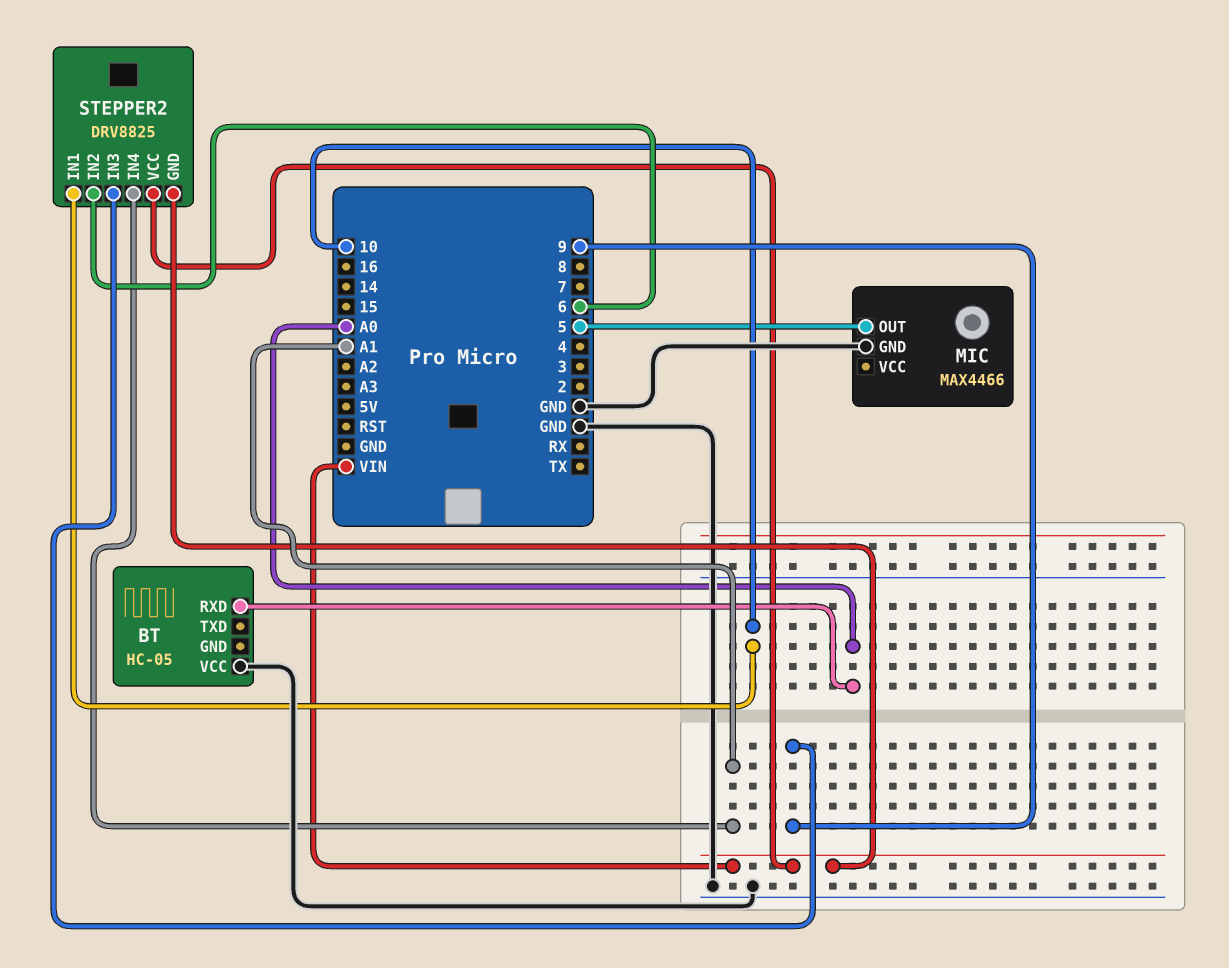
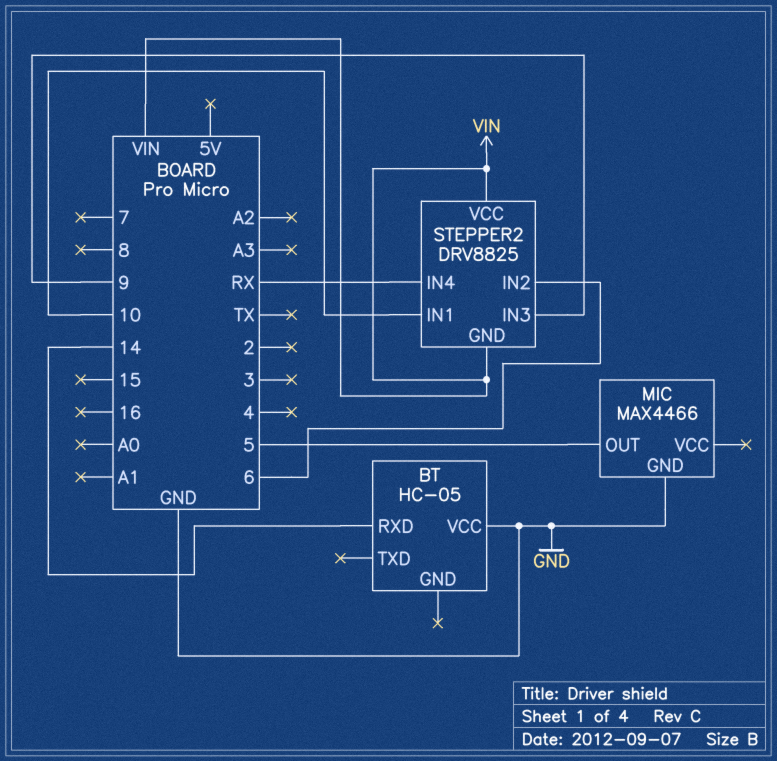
BT pin RXD: A0 -> 14
STEPPER2 pin IN4: A1 -> RX

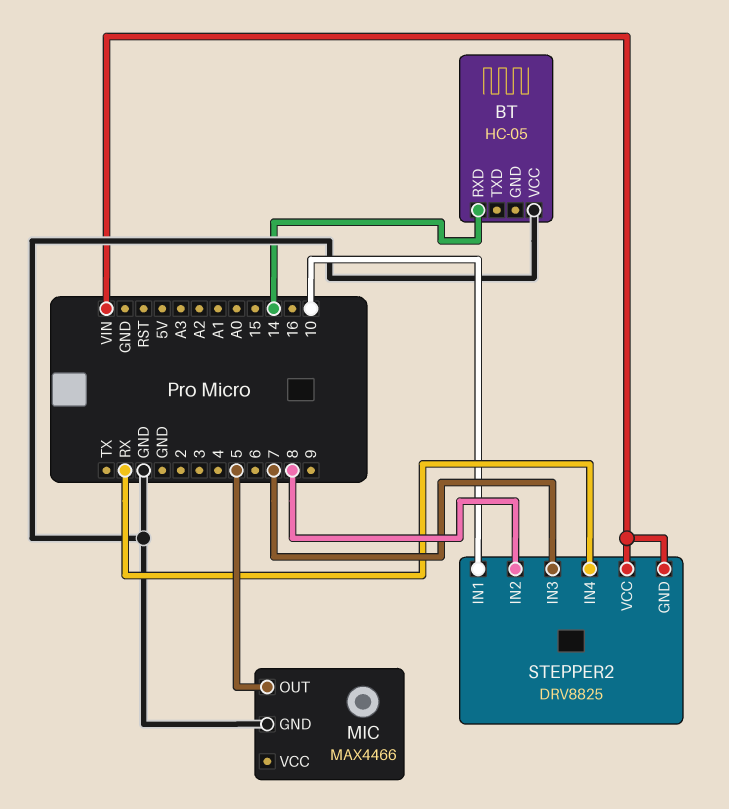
STEPPER2 pin IN2: 6 -> 8
STEPPER2 pin IN3: 9 -> 7

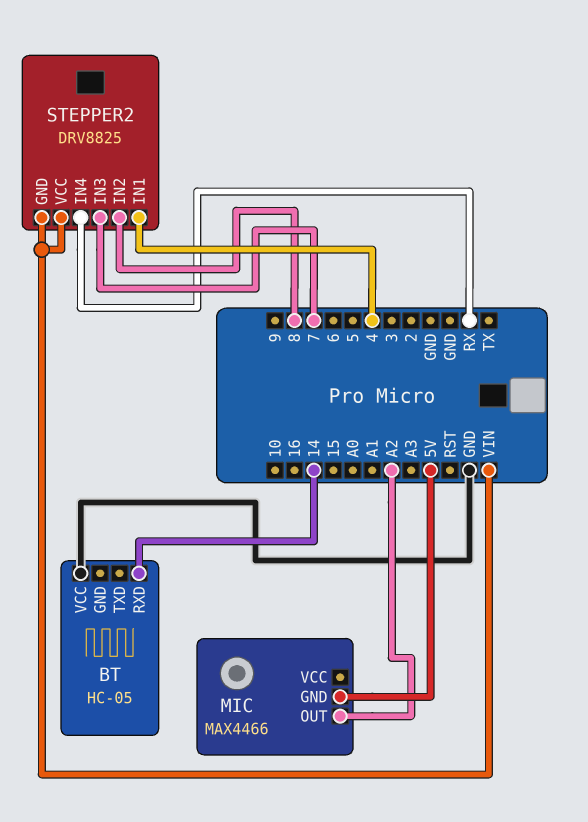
MIC pin GND: GND -> 5V
MIC pin OUT: 5 -> A2
STEPPER2 pin IN1: 10 -> 4

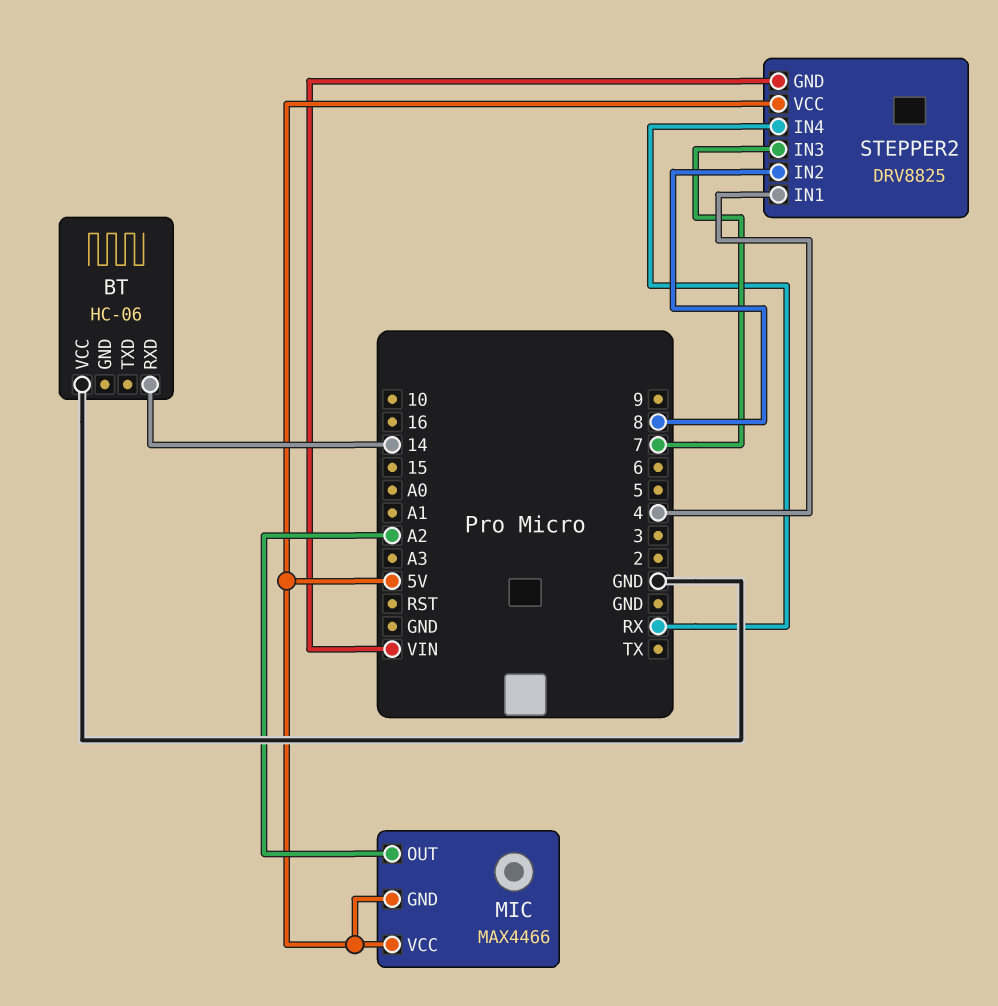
BT: HC-05 -> HC-06
MIC pin VCC: none -> 5V
STEPPER2 pin VCC: VIN -> 5V

